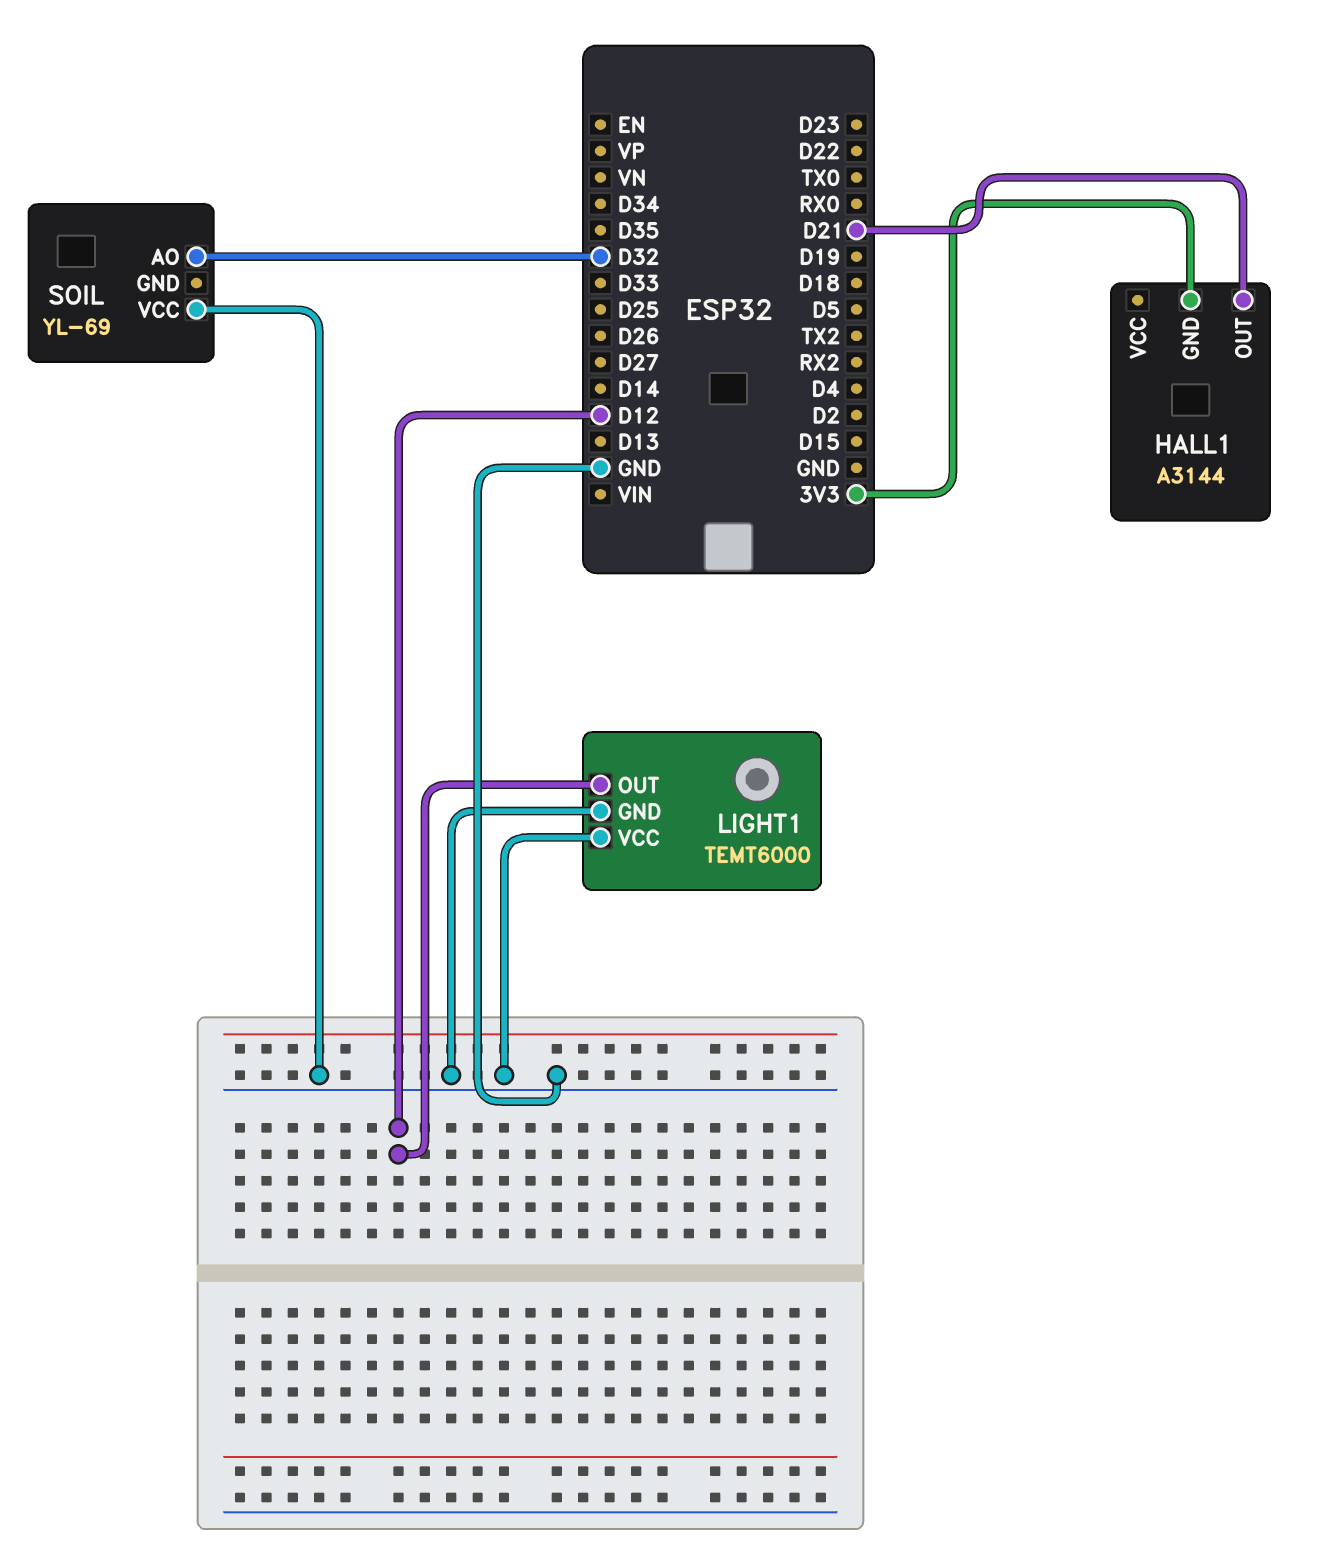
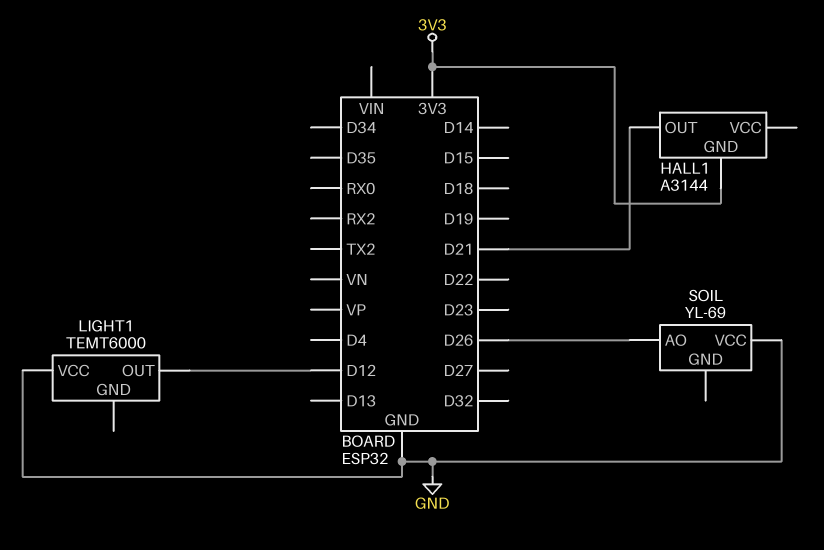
LIGHT1 pin GND: GND -> none
SOIL pin AO: D32 -> D26

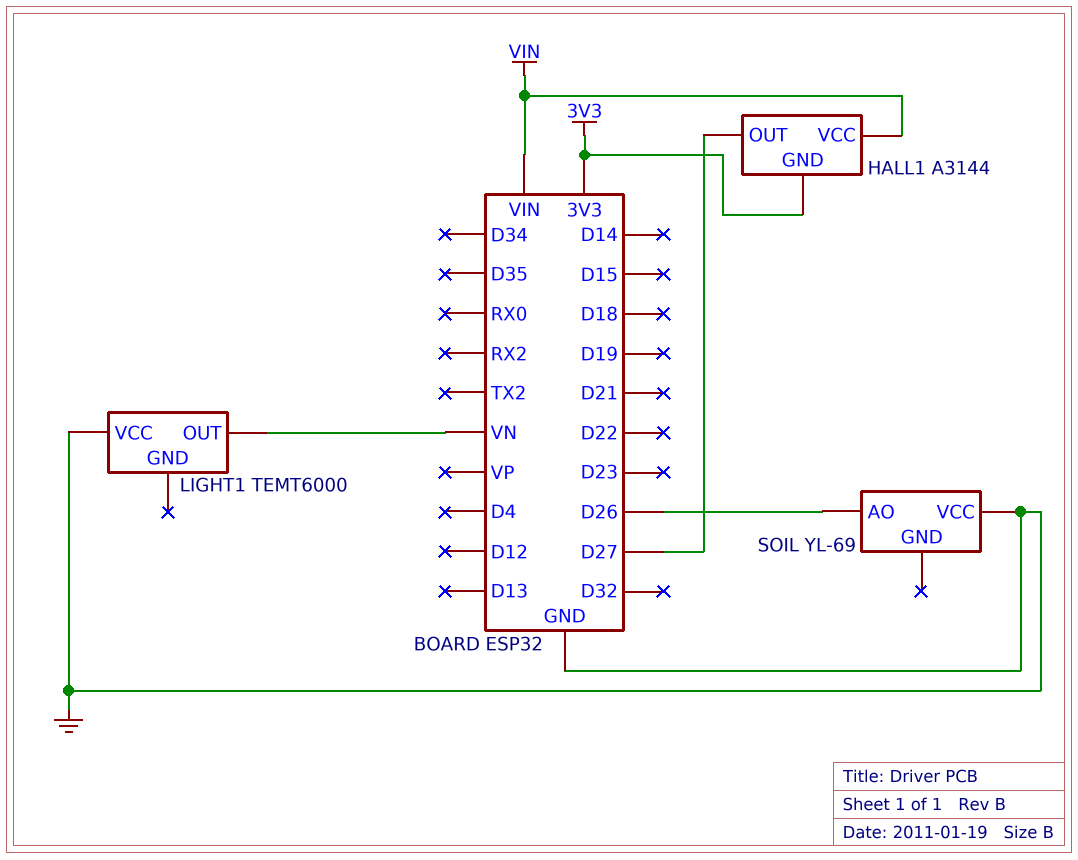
HALL1 pin OUT: D21 -> D27
HALL1 pin VCC: none -> VIN
LIGHT1 pin OUT: D12 -> VN

